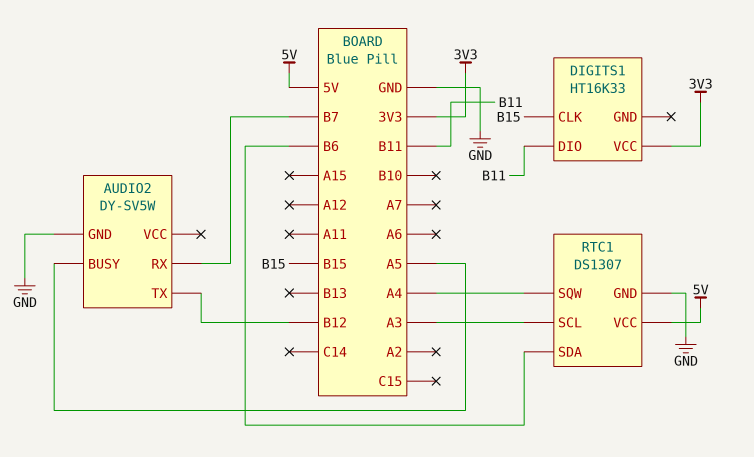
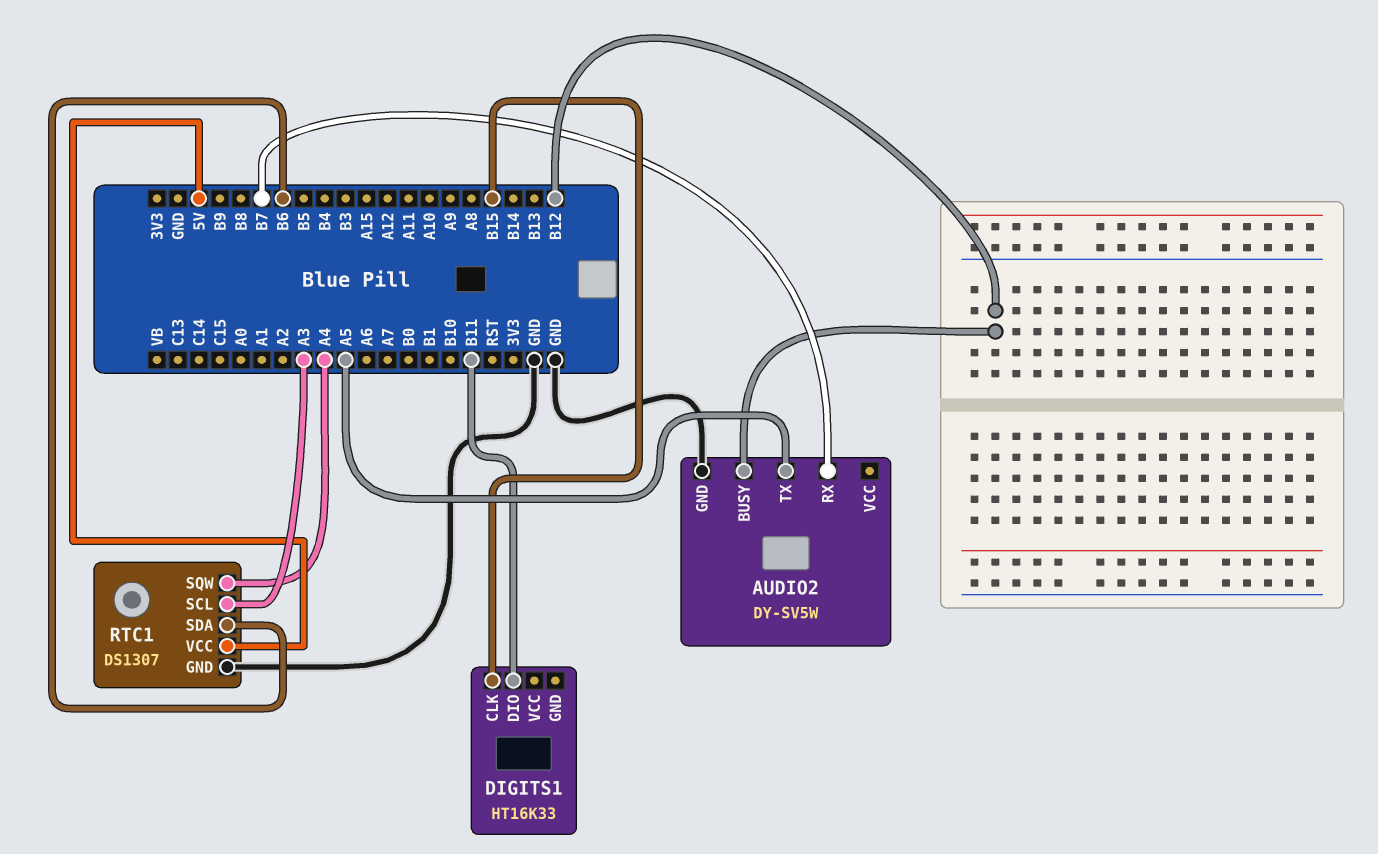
AUDIO2 pin BUSY: A5 -> B12
AUDIO2 pin TX: B12 -> A5
DIGITS1 pin VCC: 3V3 -> none

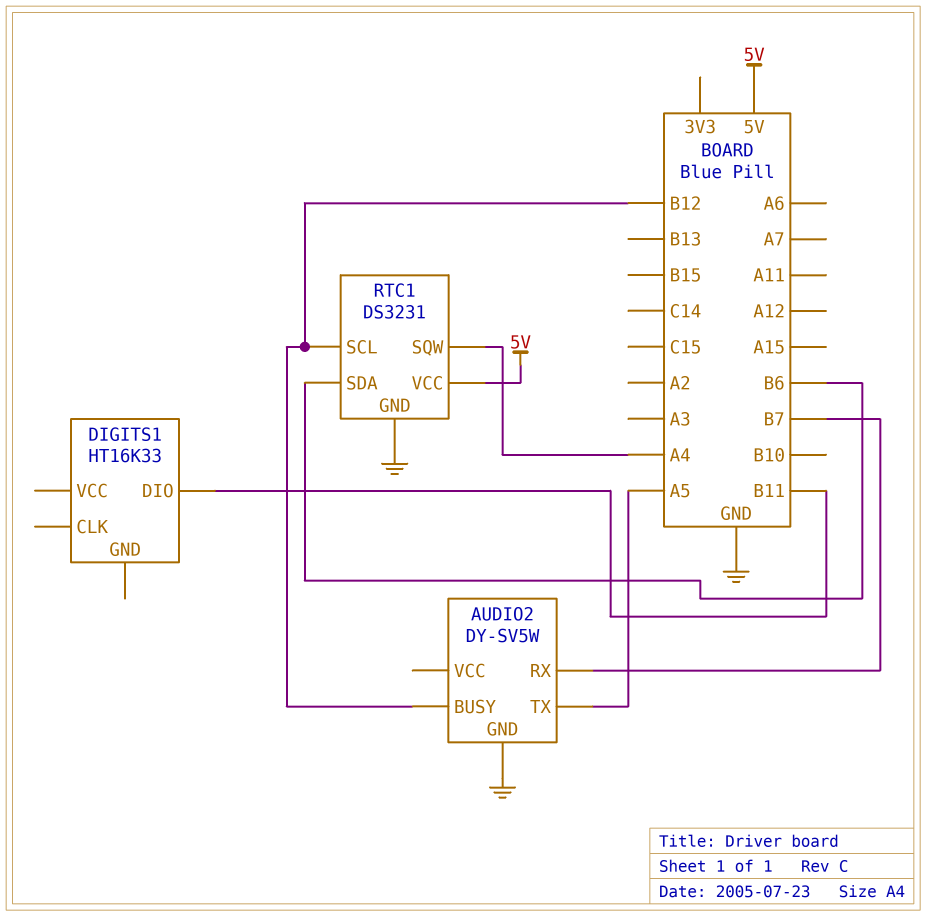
DIGITS1 pin CLK: B15 -> none
RTC1: DS1307 -> DS3231
RTC1 pin SCL: A3 -> B12

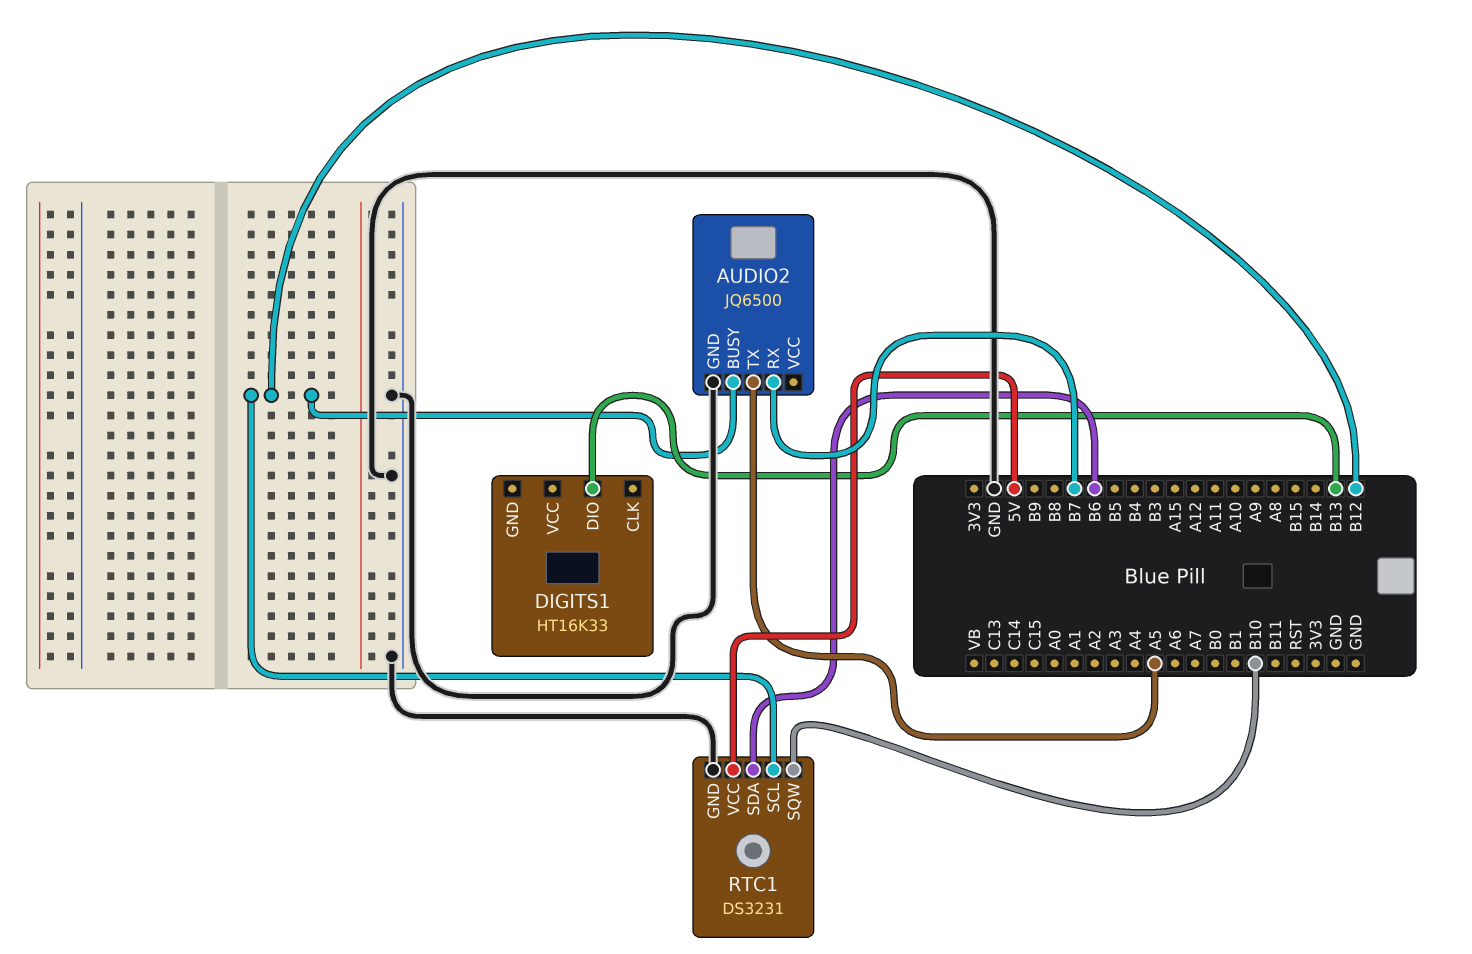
AUDIO2: DY-SV5W -> JQ6500
DIGITS1 pin DIO: B11 -> B13
RTC1 pin SQW: A4 -> B10

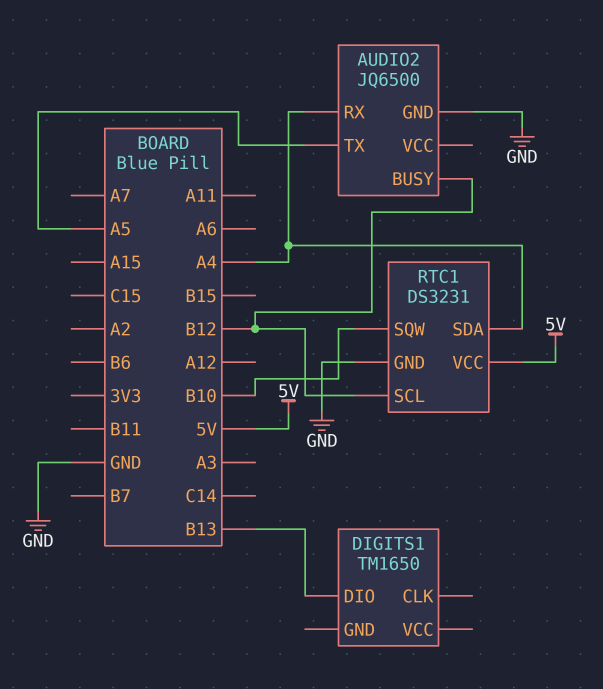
AUDIO2 pin RX: B7 -> A4
DIGITS1: HT16K33 -> TM1650
RTC1 pin SDA: B6 -> A4

